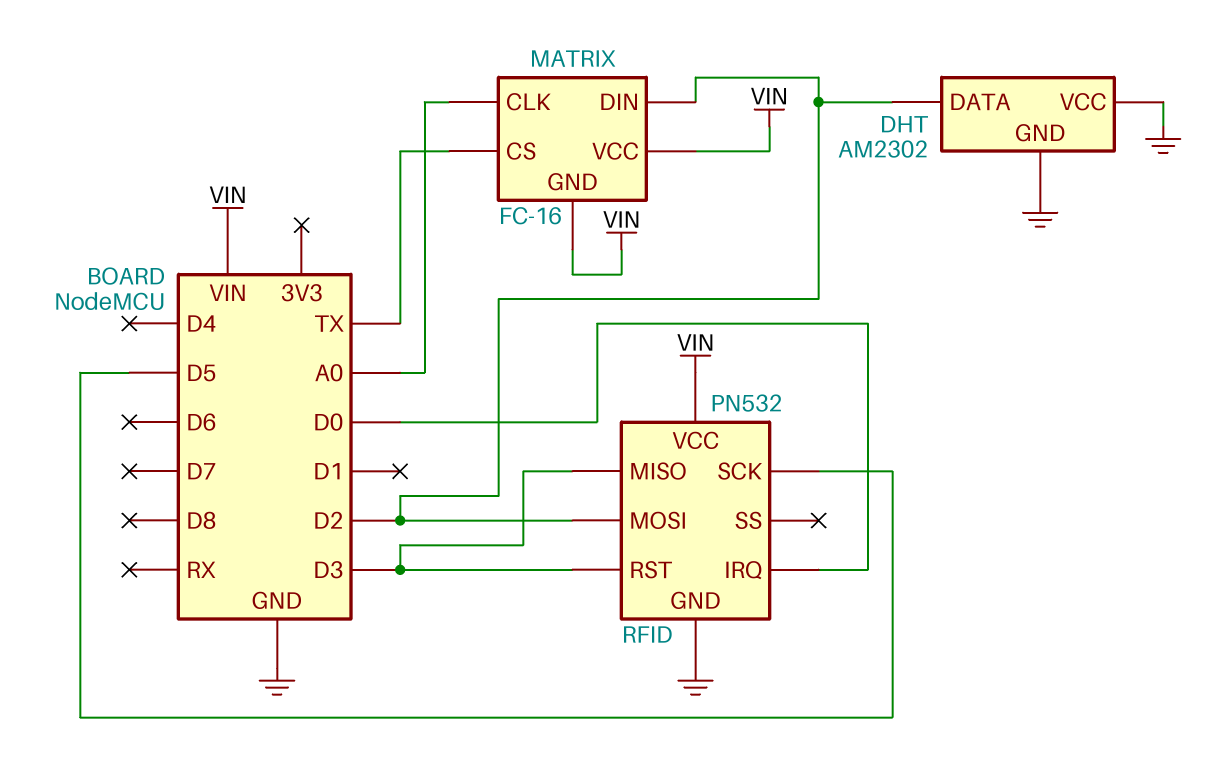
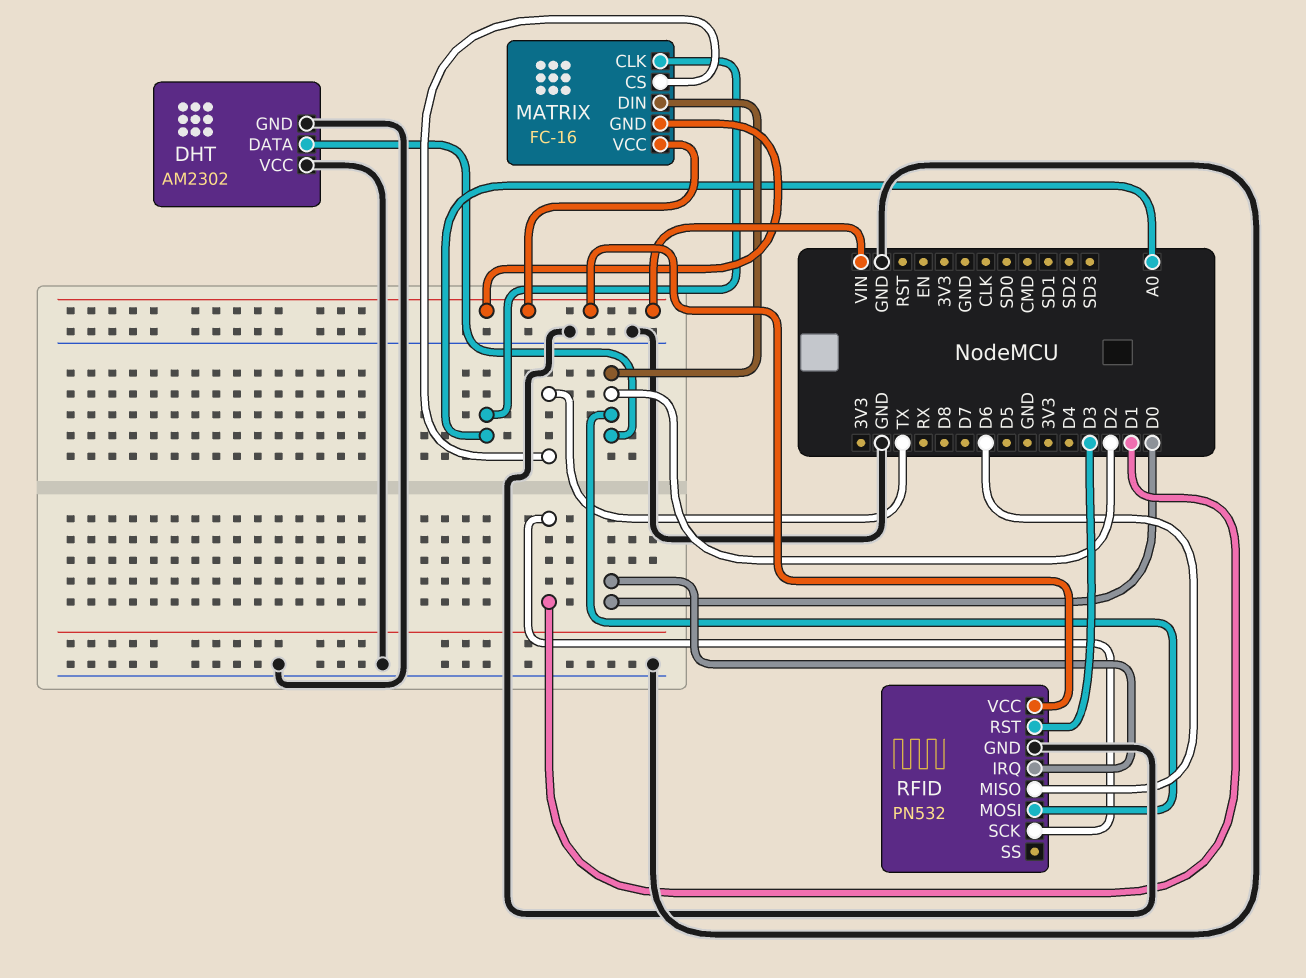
RFID pin MISO: D3 -> D6
RFID pin SCK: D5 -> D1

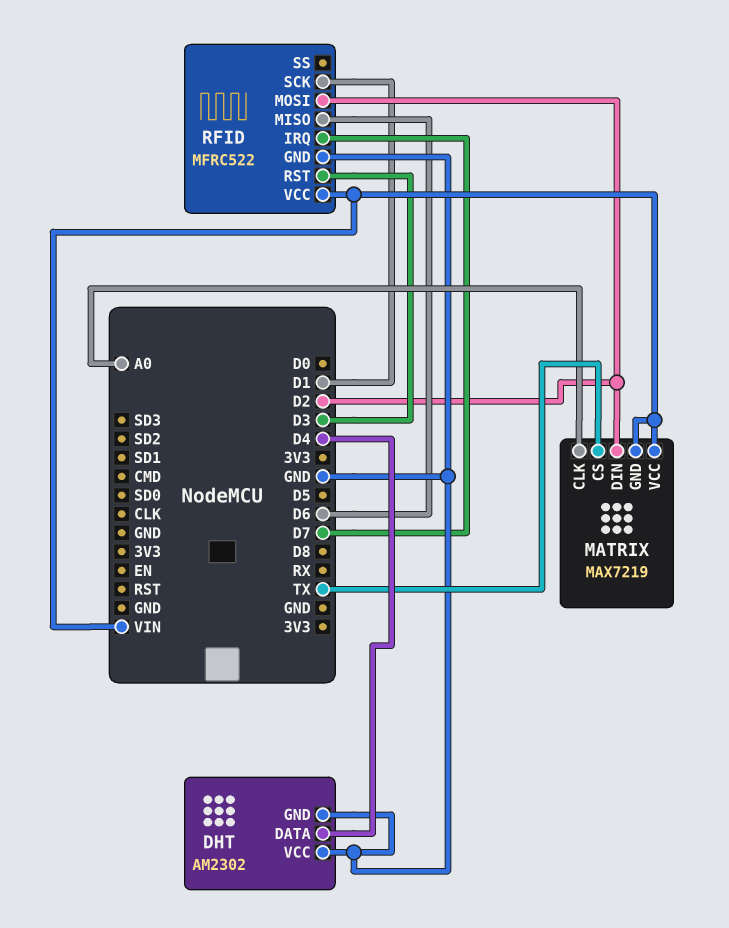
DHT pin DATA: D2 -> D4
MATRIX: FC-16 -> MAX7219
RFID: PN532 -> MFRC522
RFID pin IRQ: D0 -> D7

